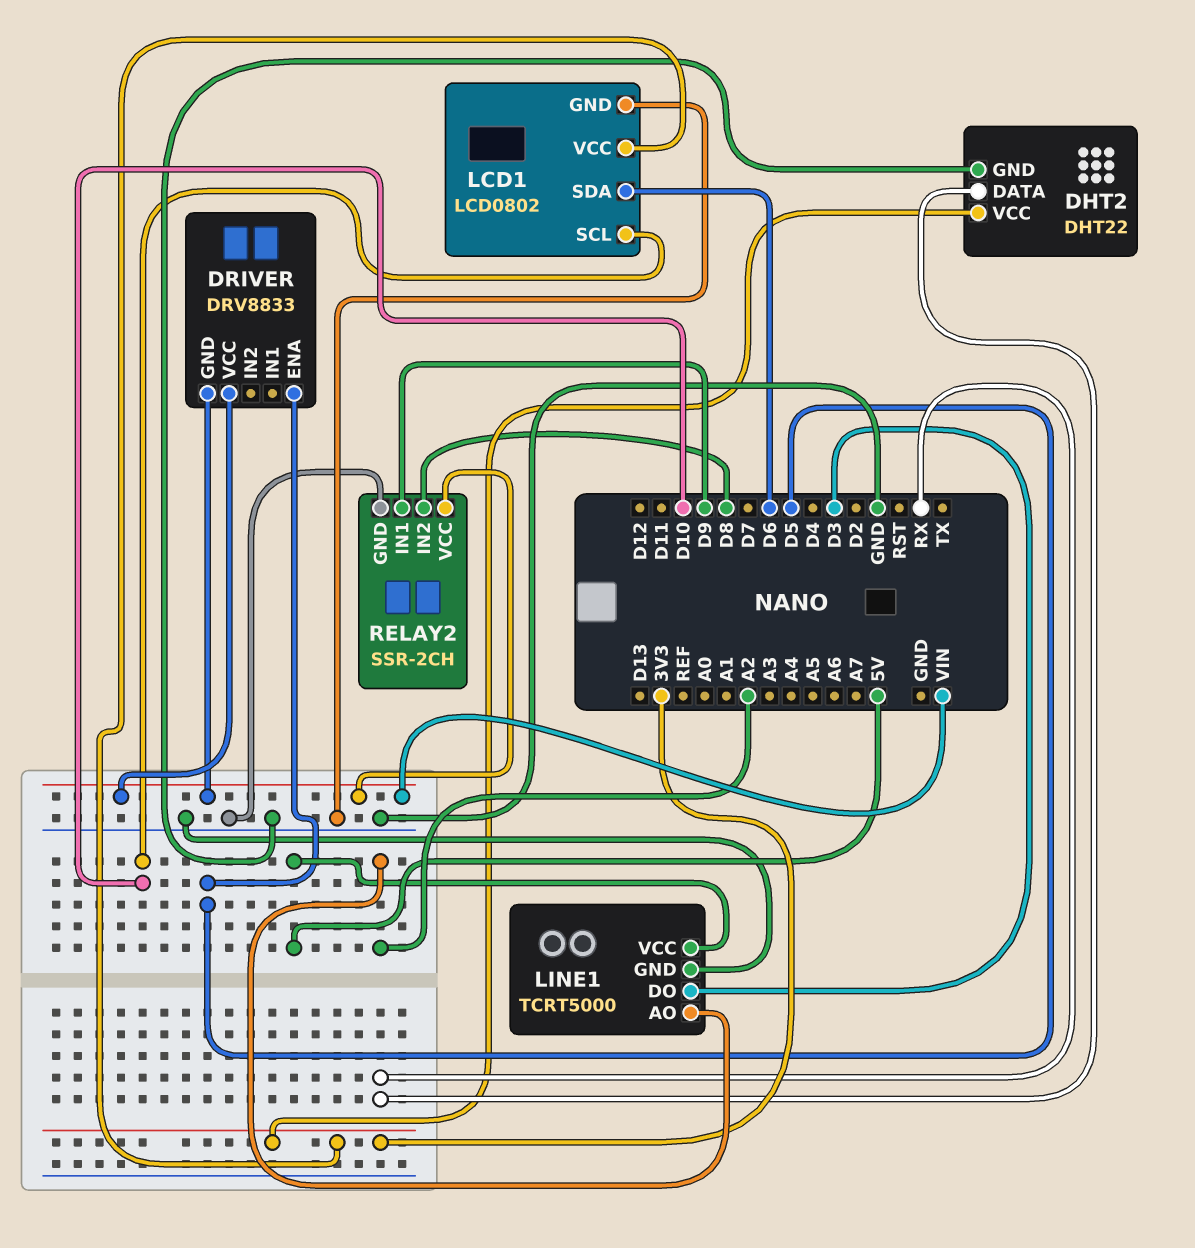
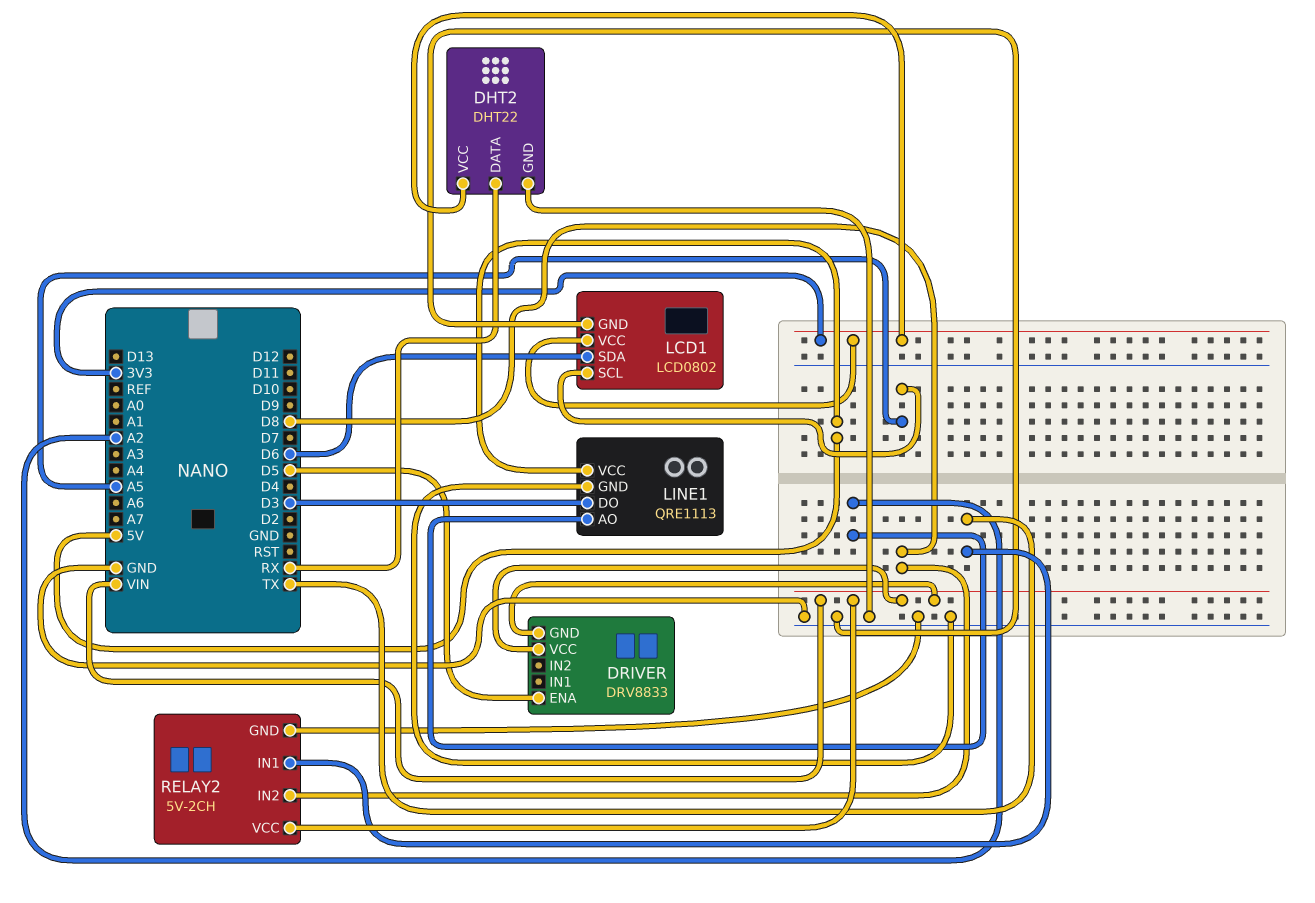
LCD1 pin SCL: D10 -> A5
LINE1: TCRT5000 -> QRE1113
RELAY2: SSR-2CH -> 5V-2CH
RELAY2 pin IN1: D9 -> TX

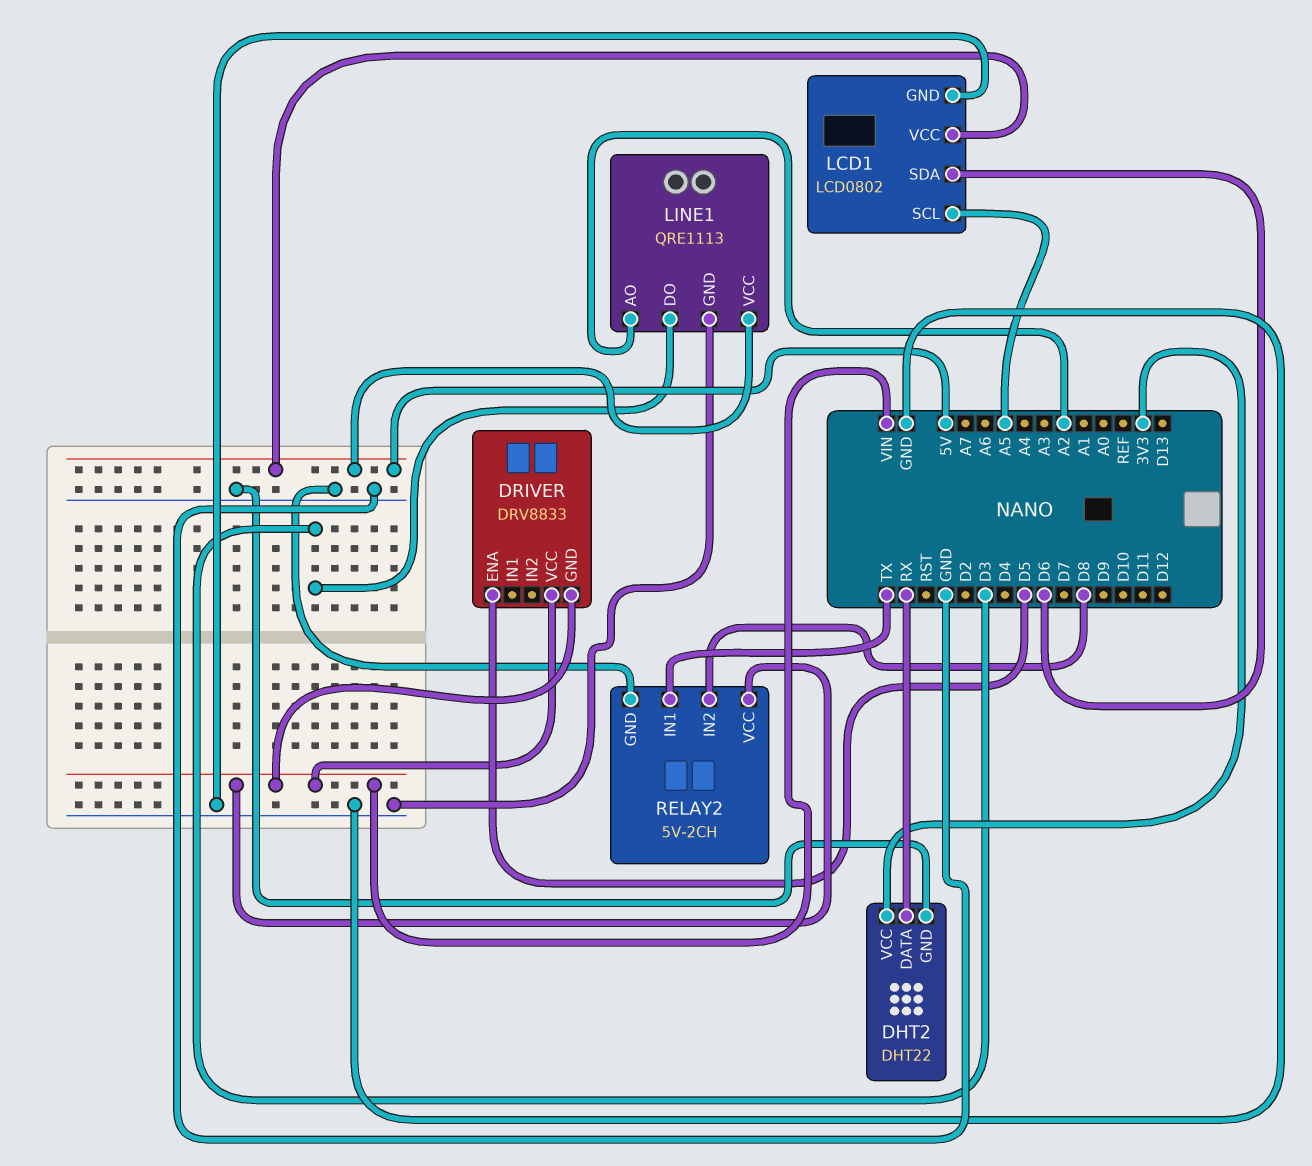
LCD1 pin VCC: 3V3 -> 5V

